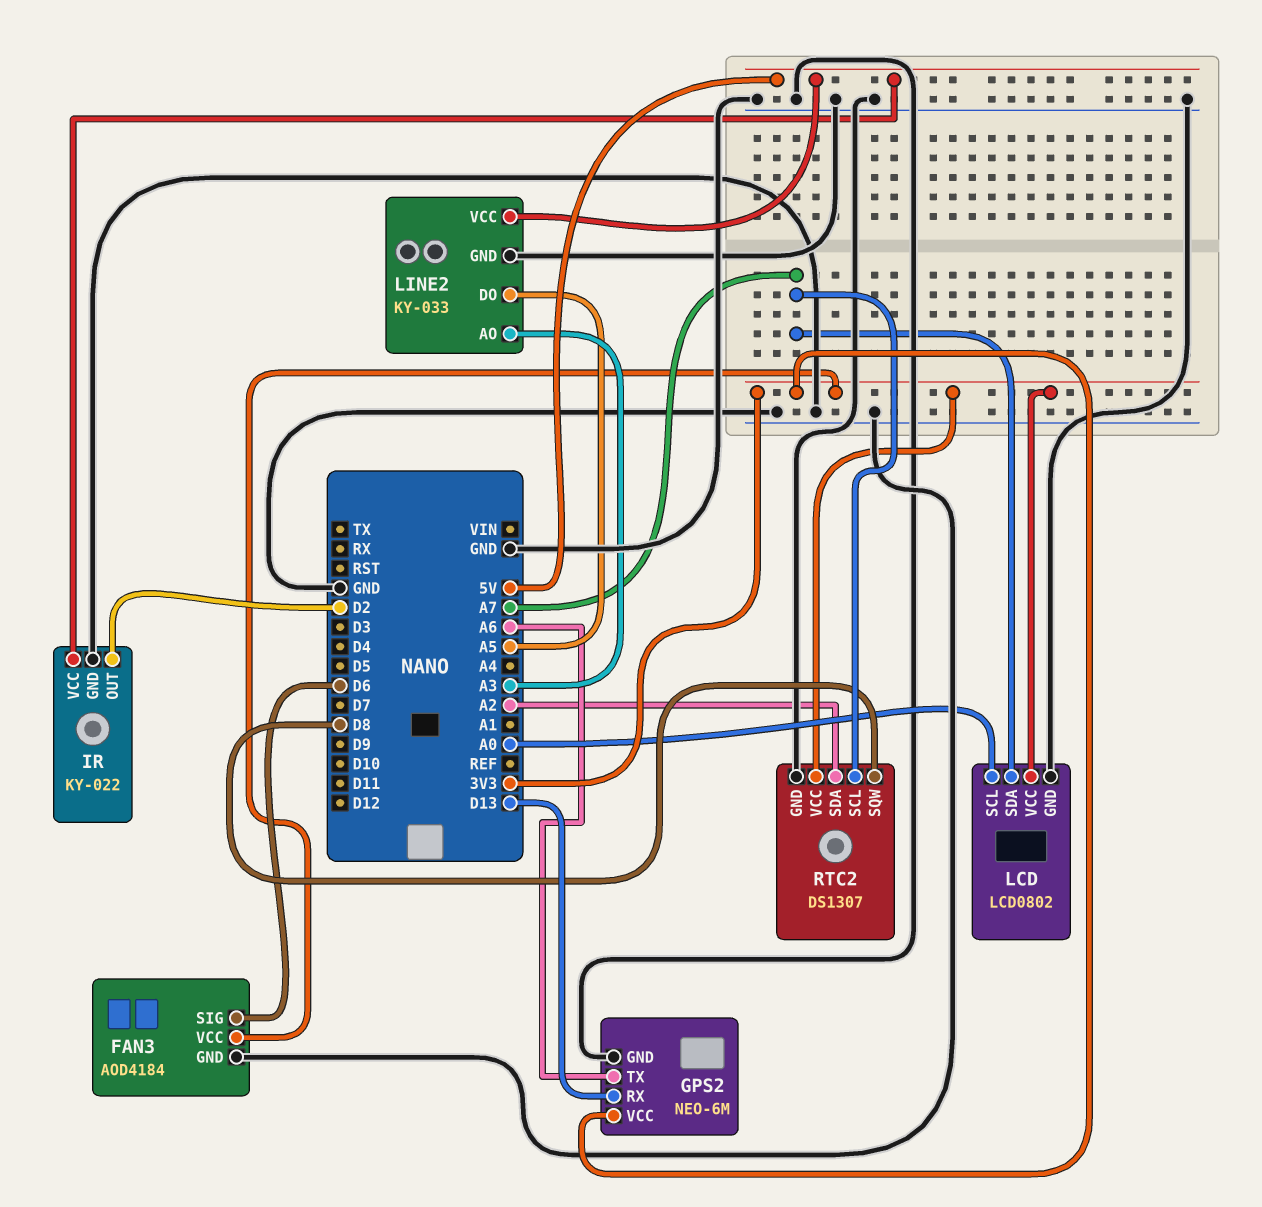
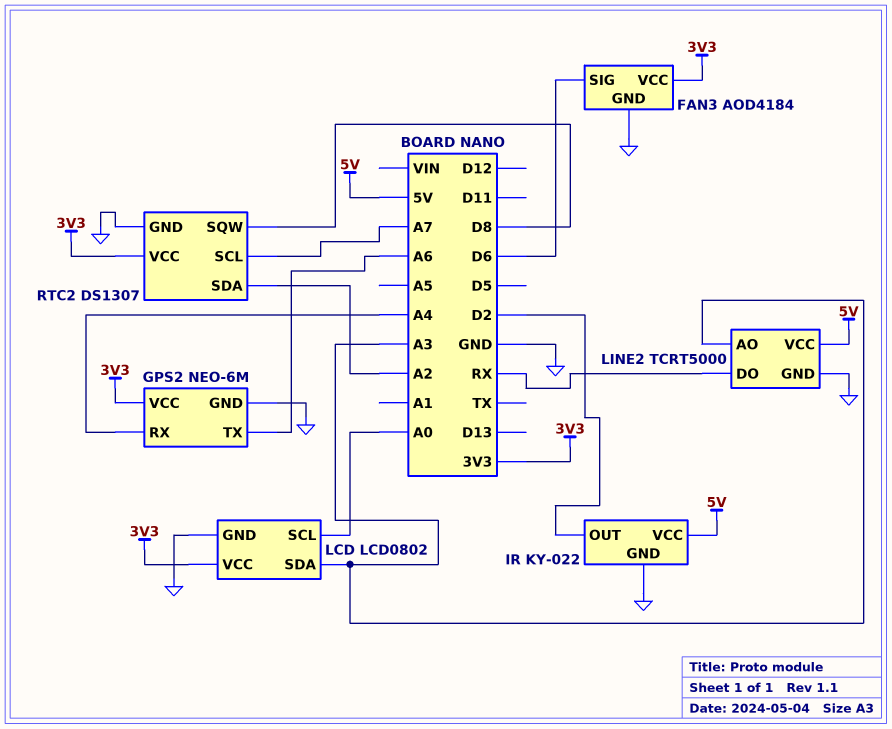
GPS2 pin RX: D13 -> A4
LCD pin SDA: A7 -> A3
LINE2: KY-033 -> TCRT5000
LINE2 pin DO: A5 -> RX

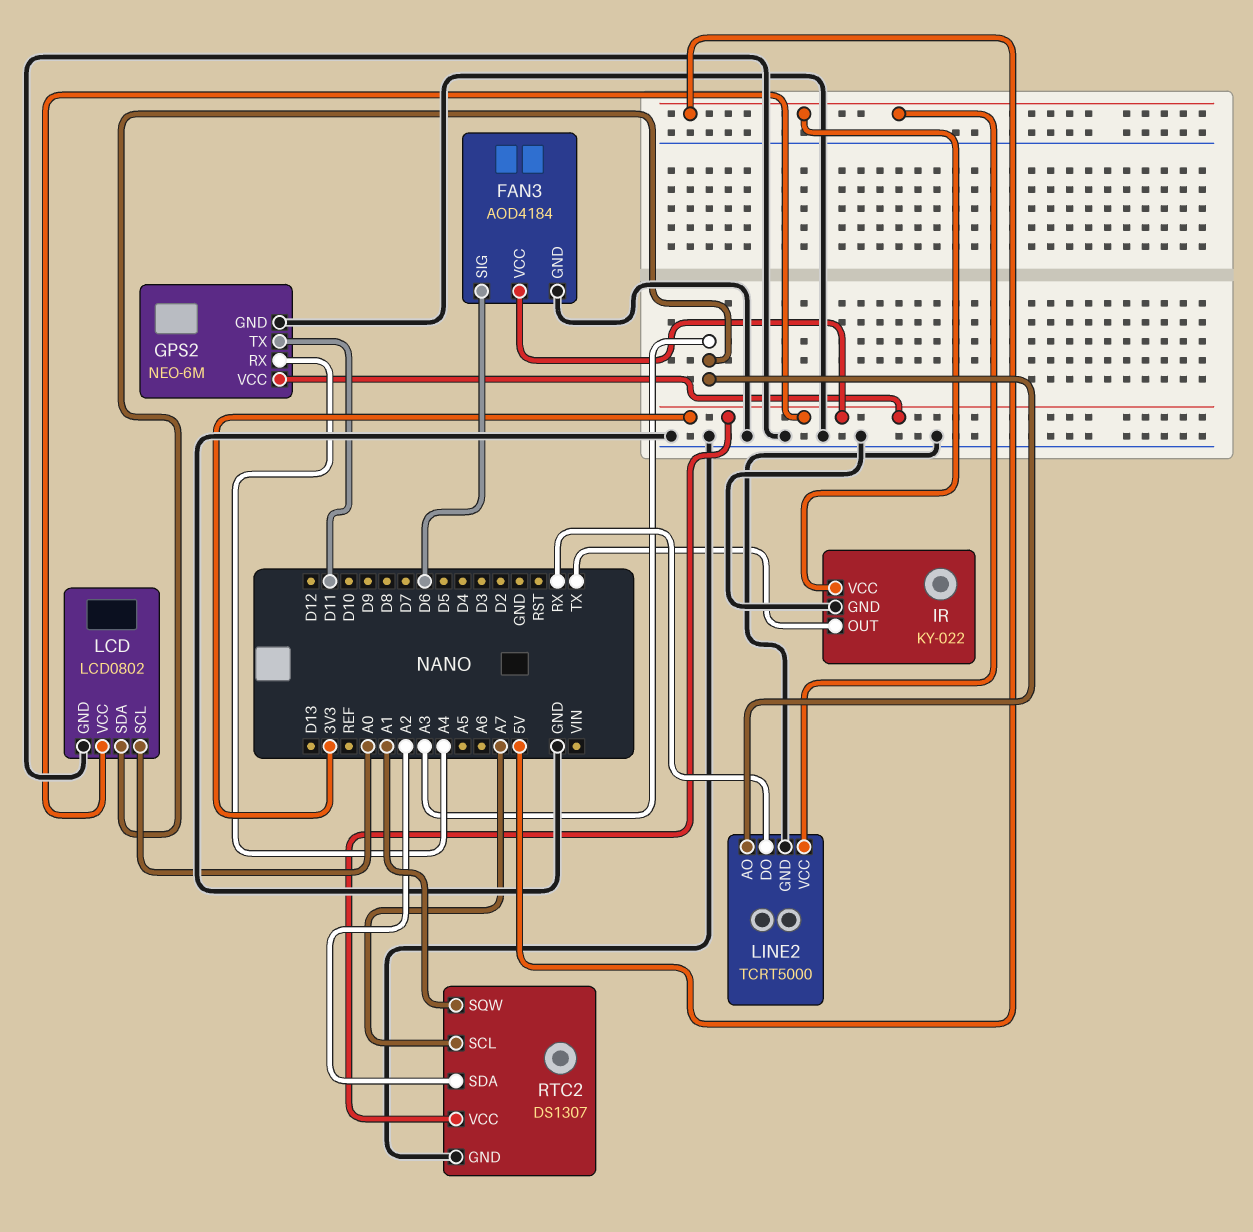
GPS2 pin TX: A6 -> D11
IR pin OUT: D2 -> TX
RTC2 pin SQW: D8 -> A1

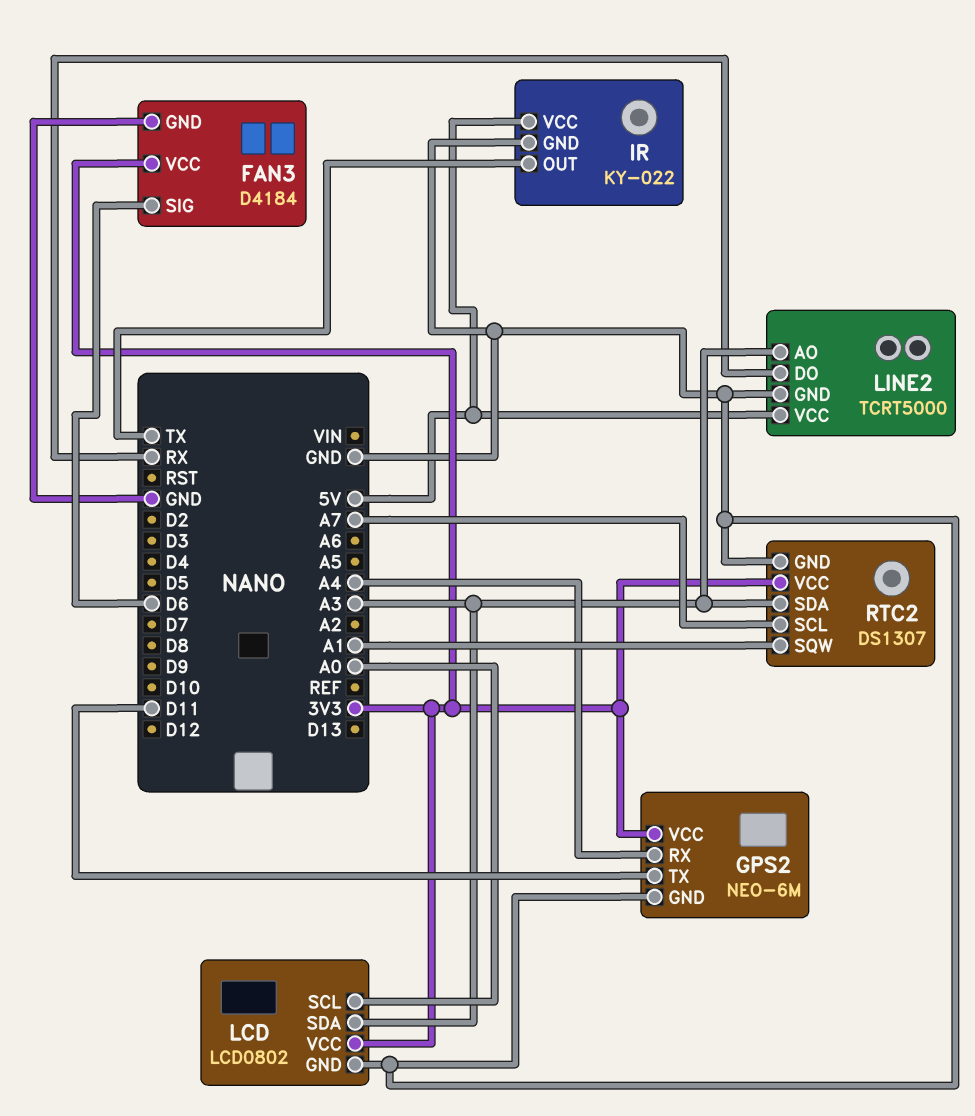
FAN3: AOD4184 -> D4184
RTC2 pin SDA: A2 -> A3

